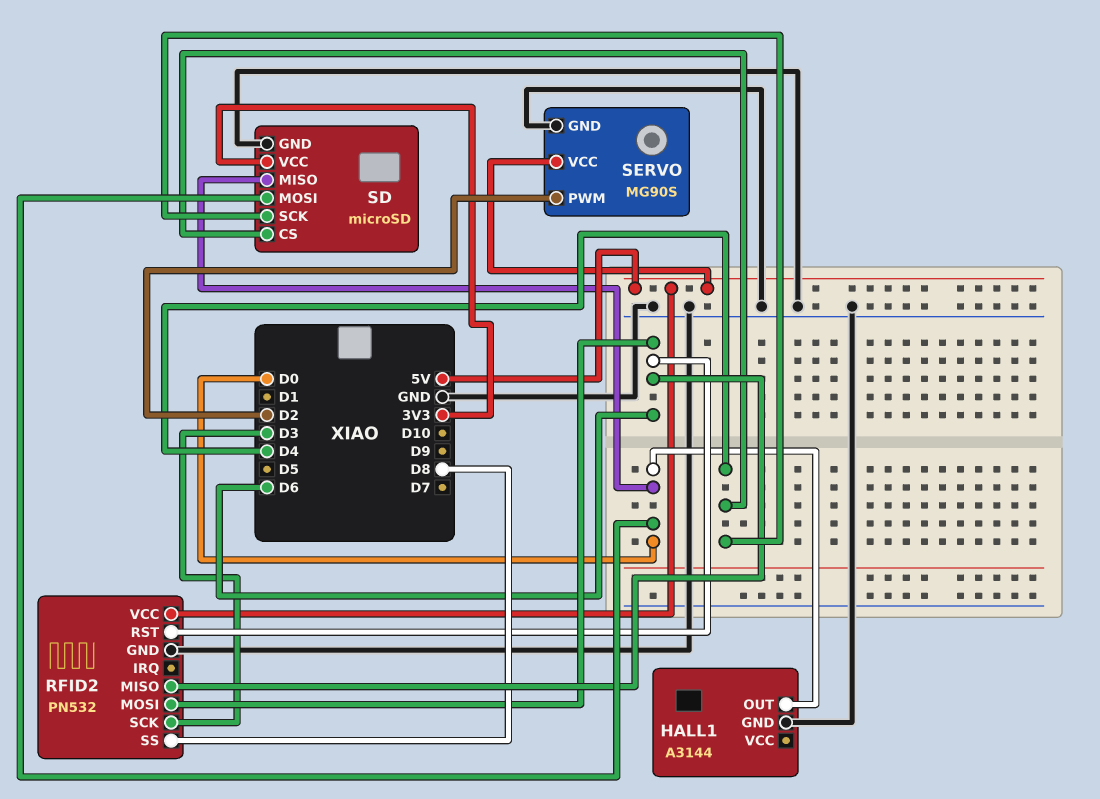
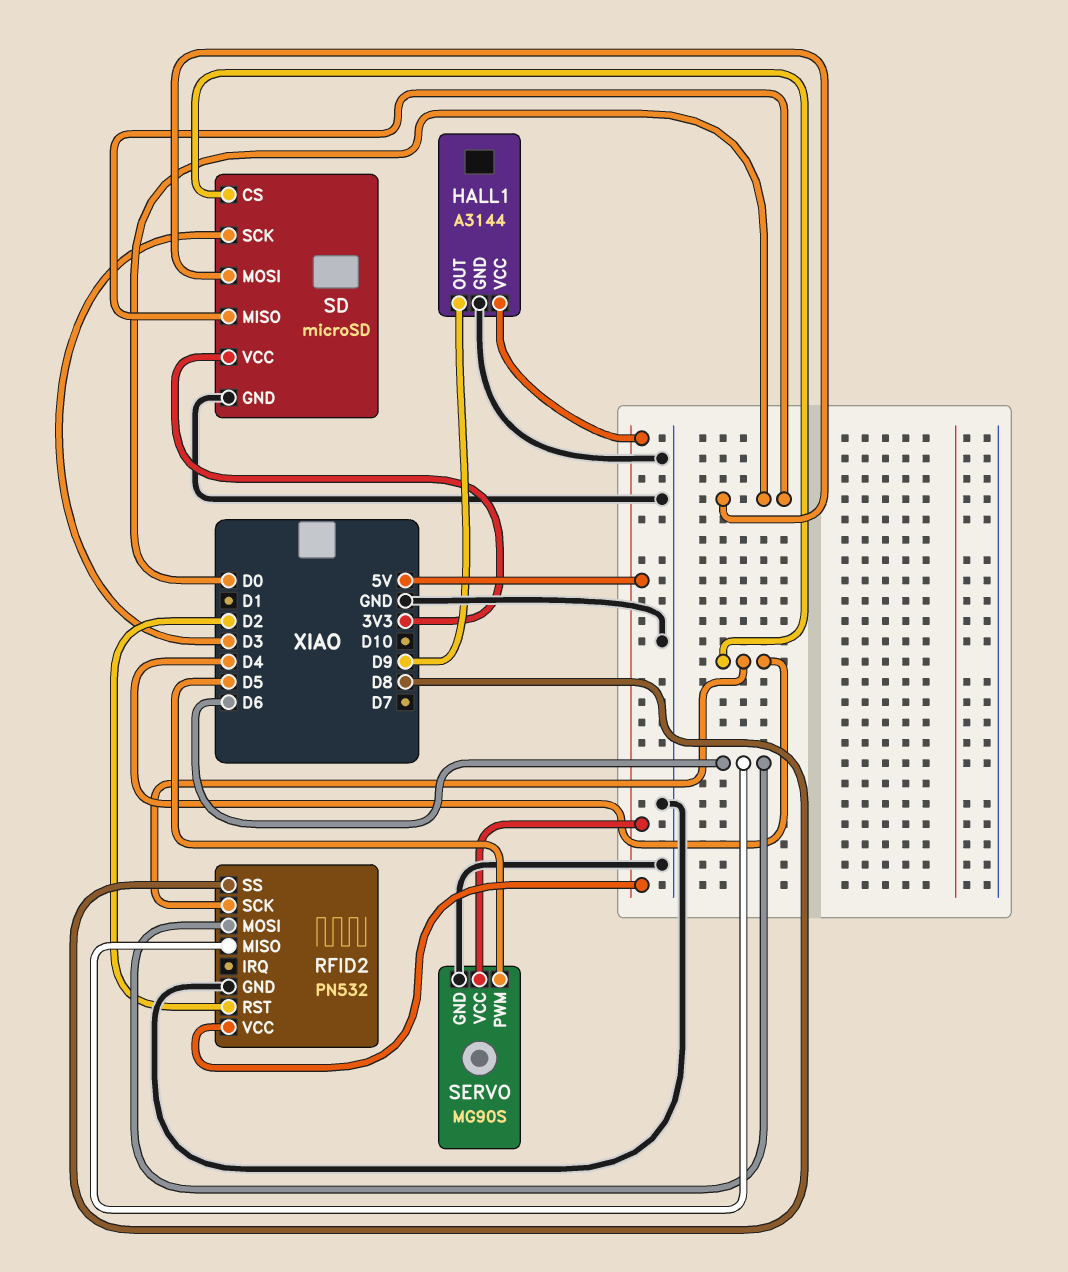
HALL1 pin OUT: D0 -> D9
HALL1 pin VCC: none -> 5V
RFID2 pin RST: D6 -> D2
RFID2 pin SCK: D3 -> D4
SD pin SCK: D4 -> D3
SERVO pin PWM: D2 -> D5

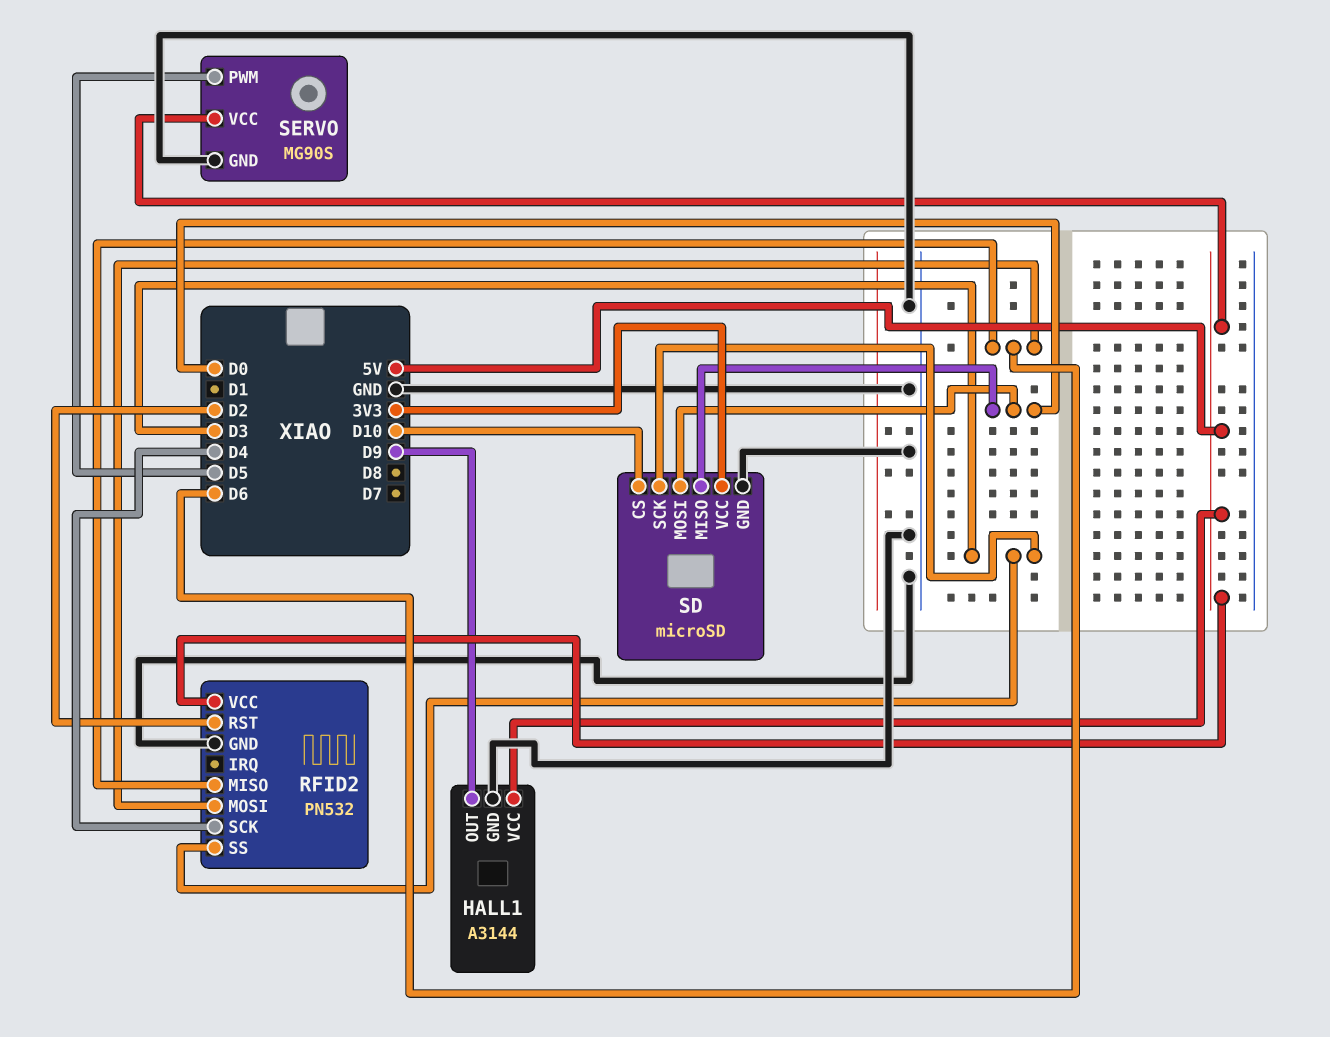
RFID2 pin SS: D8 -> D3
SD pin CS: D4 -> D10

